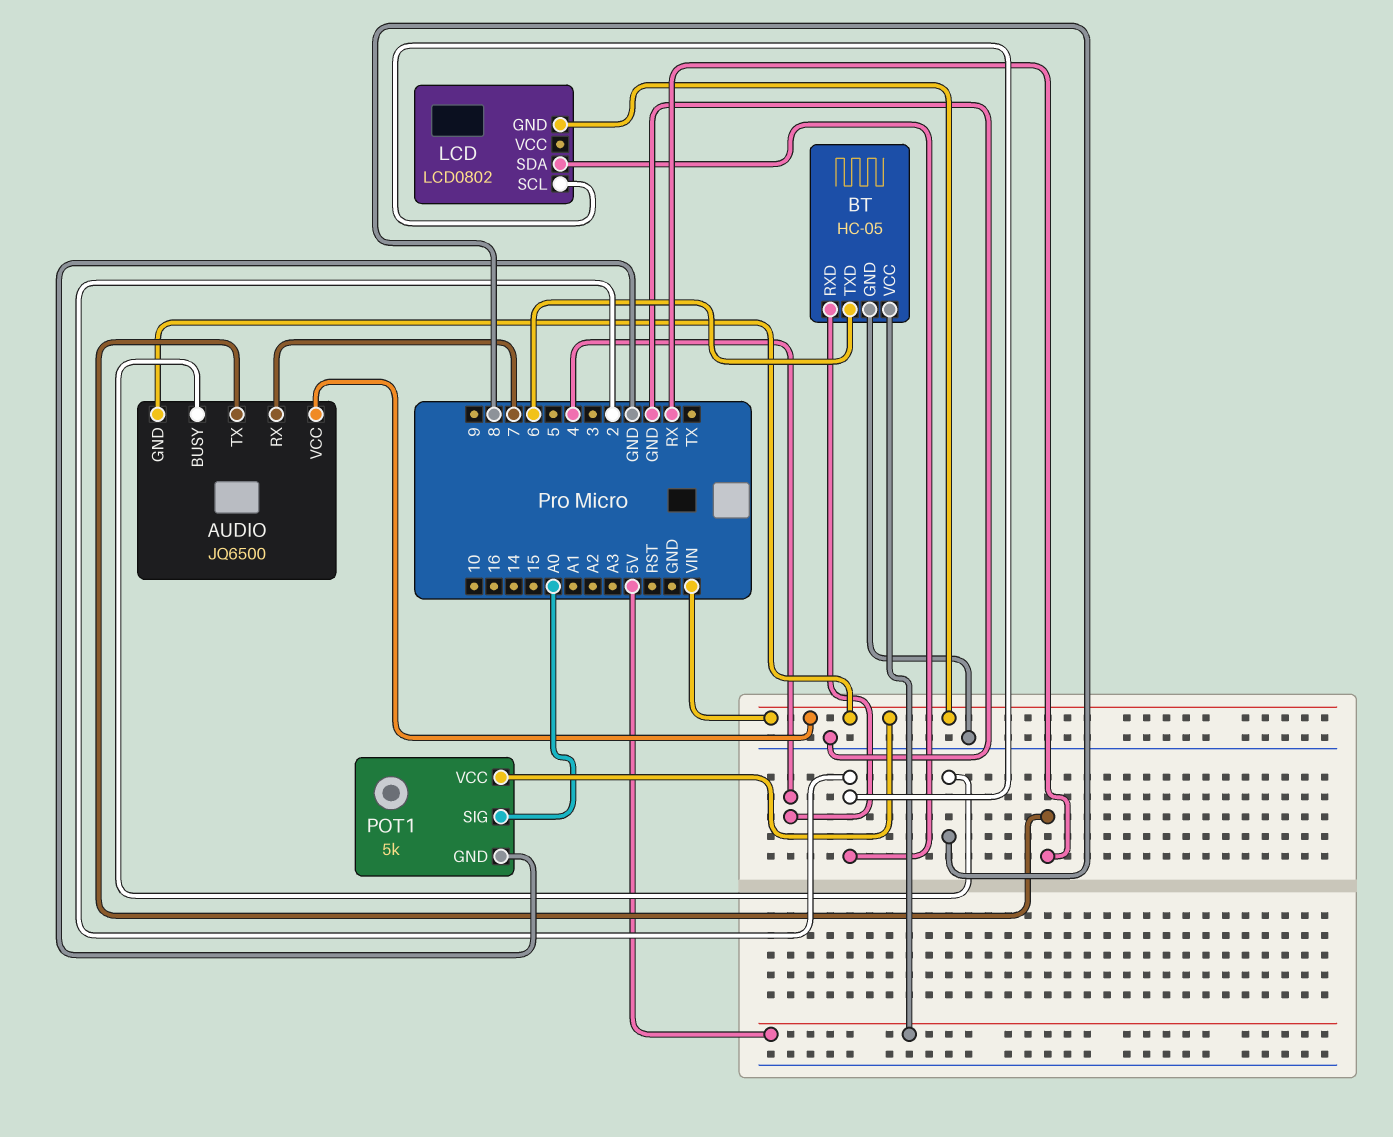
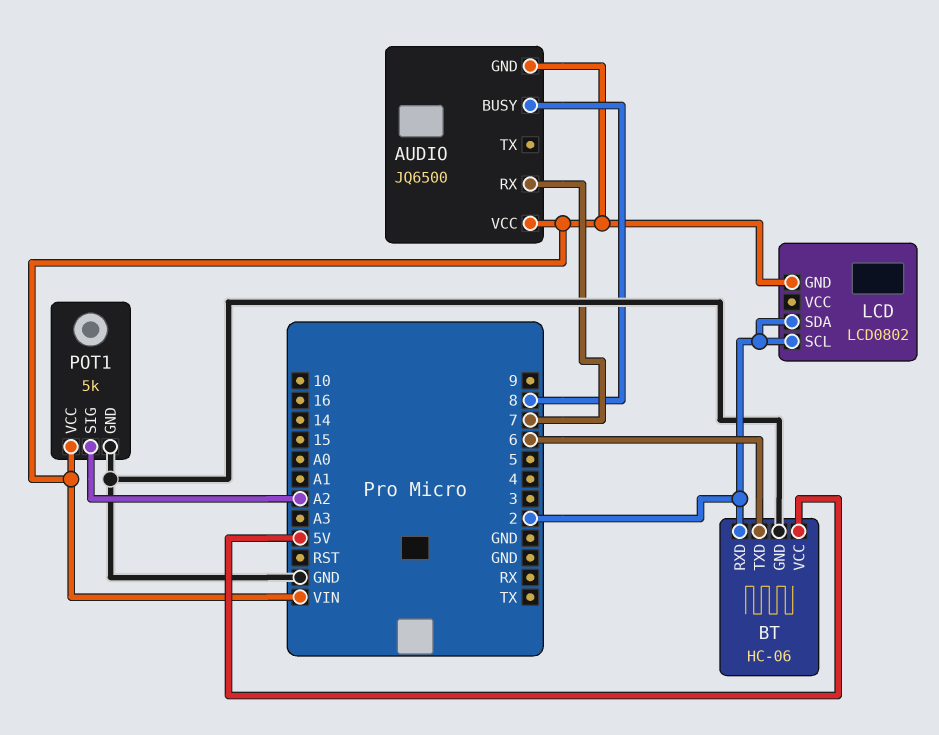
AUDIO pin TX: RX -> none
BT: HC-05 -> HC-06
BT pin RXD: 4 -> 2
POT1 pin SIG: A0 -> A2

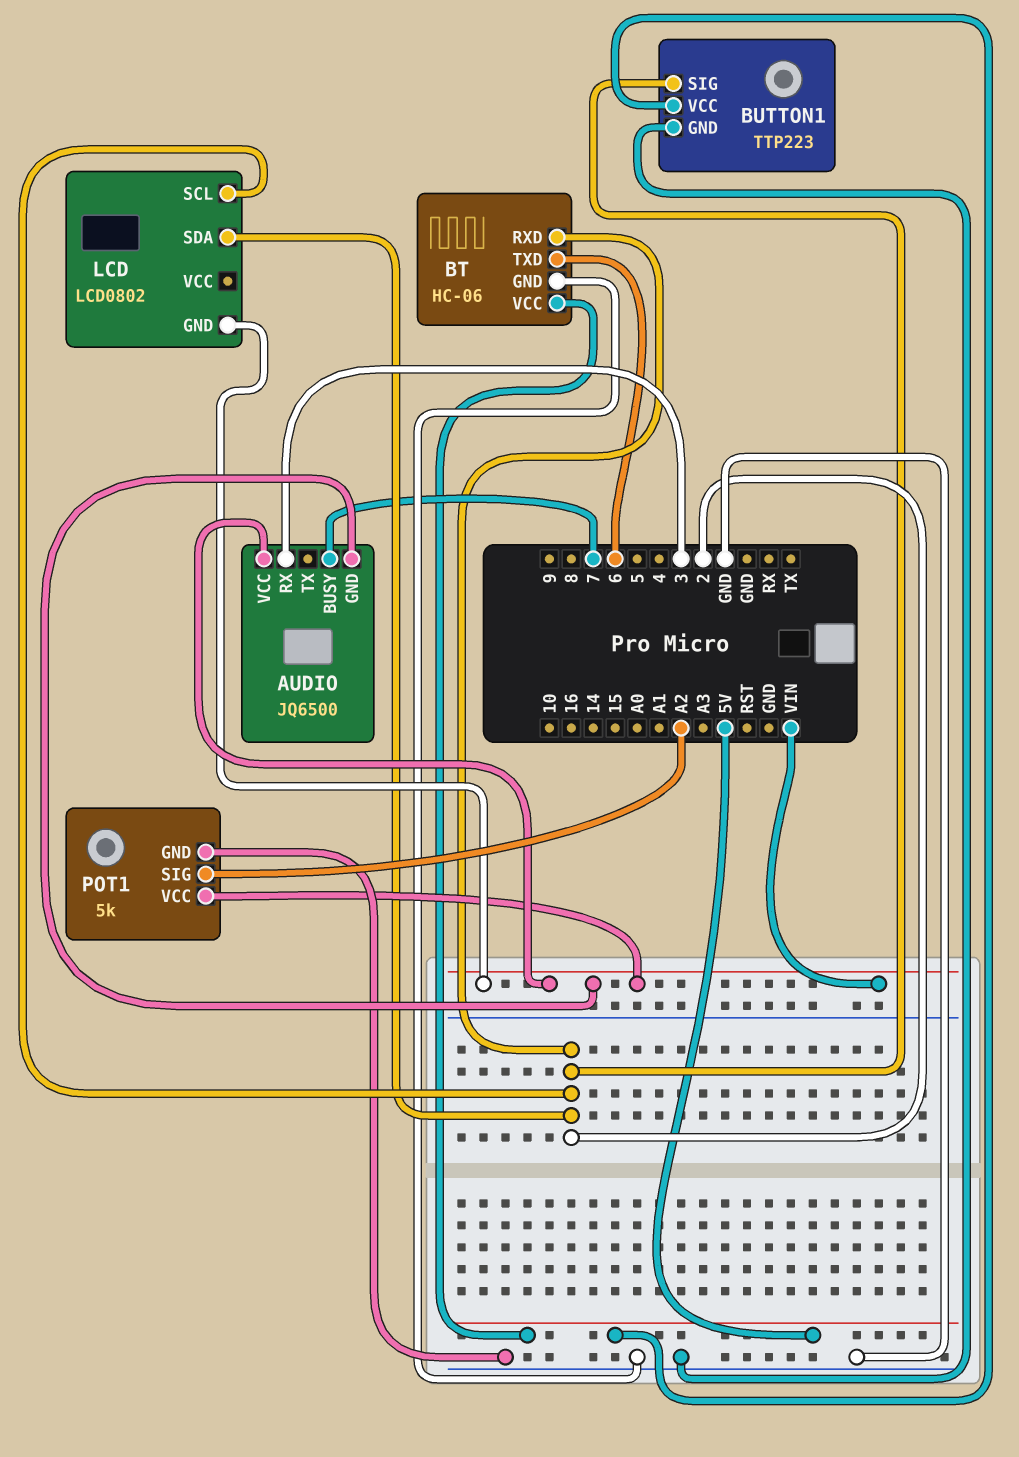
AUDIO pin BUSY: 8 -> 7
AUDIO pin RX: 7 -> 3
BUTTON1: none -> TTP223
BUTTON1 pin GND: none -> GND
BUTTON1 pin SIG: none -> 2
BUTTON1 pin VCC: none -> 5V

